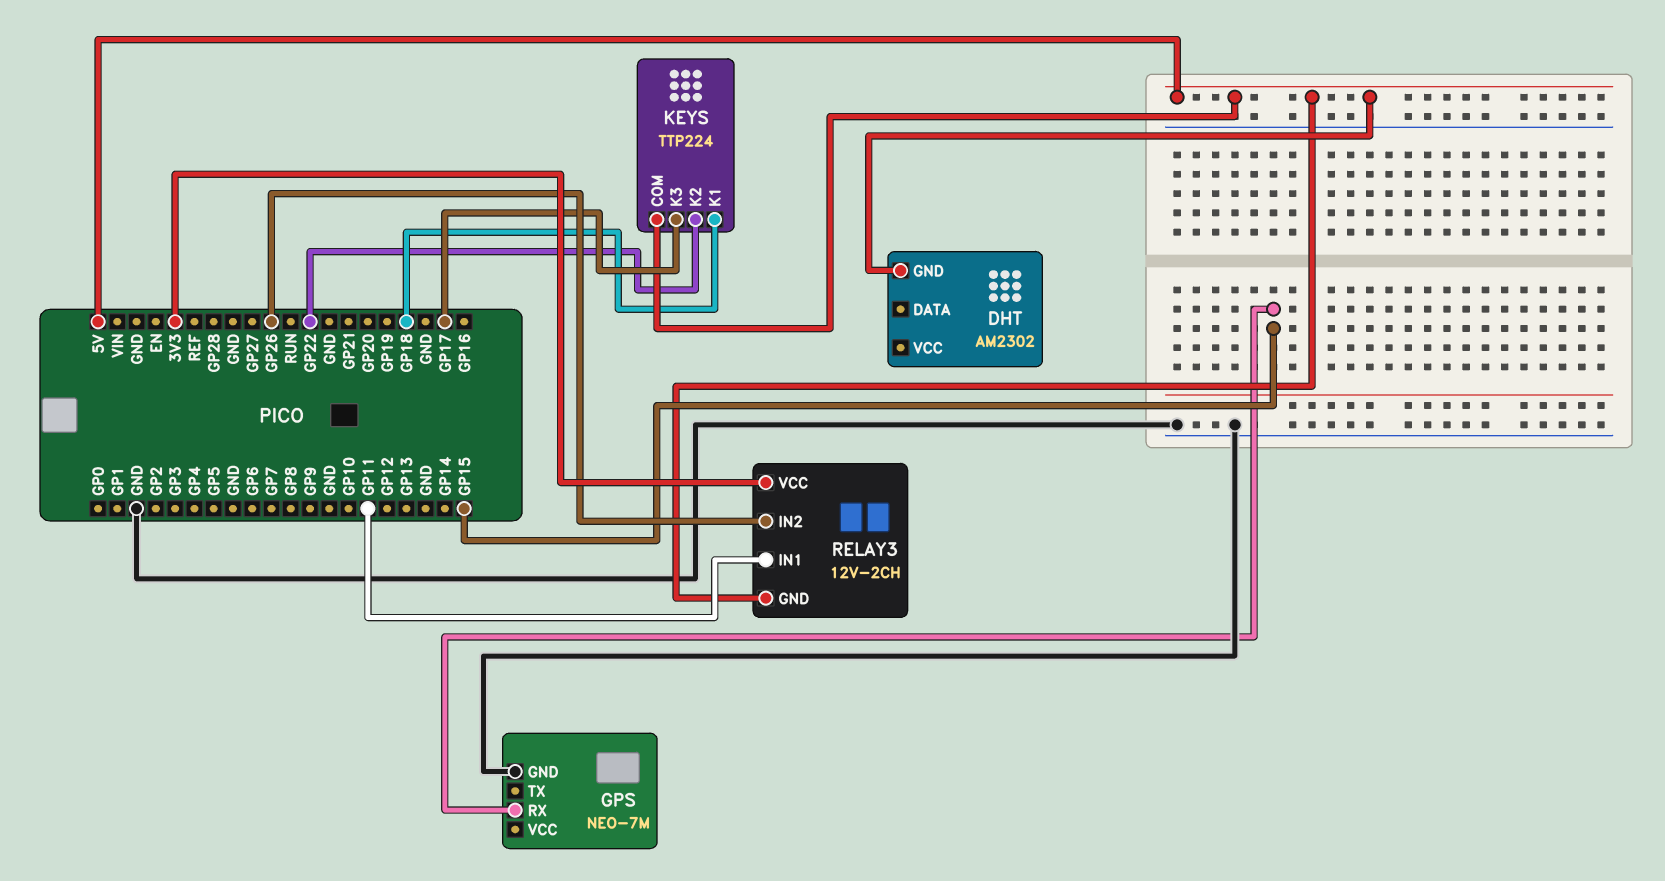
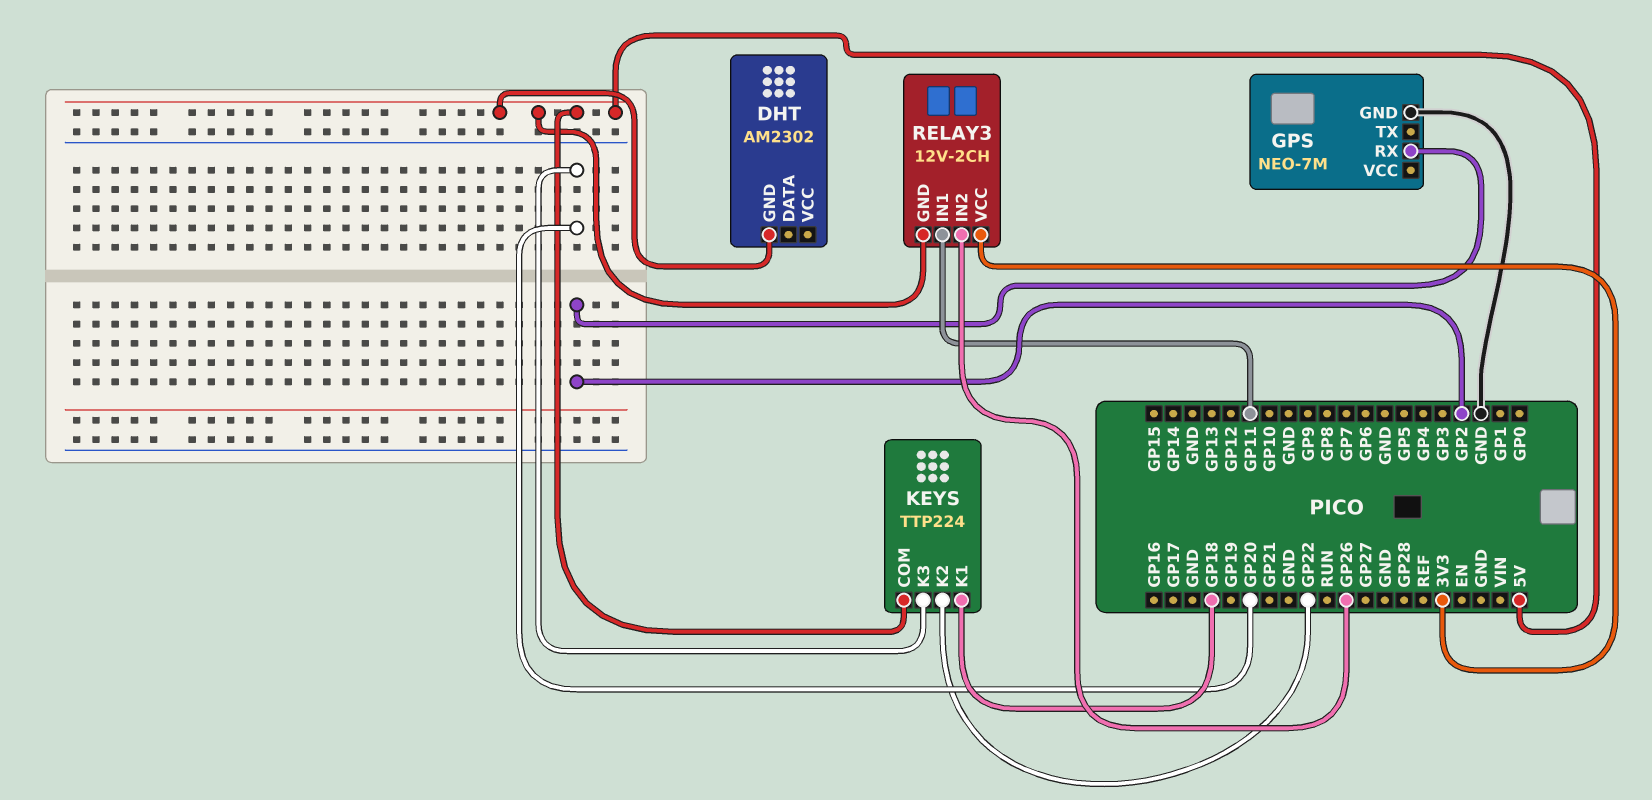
GPS pin RX: GP15 -> GP2
KEYS pin K3: GP17 -> GP20

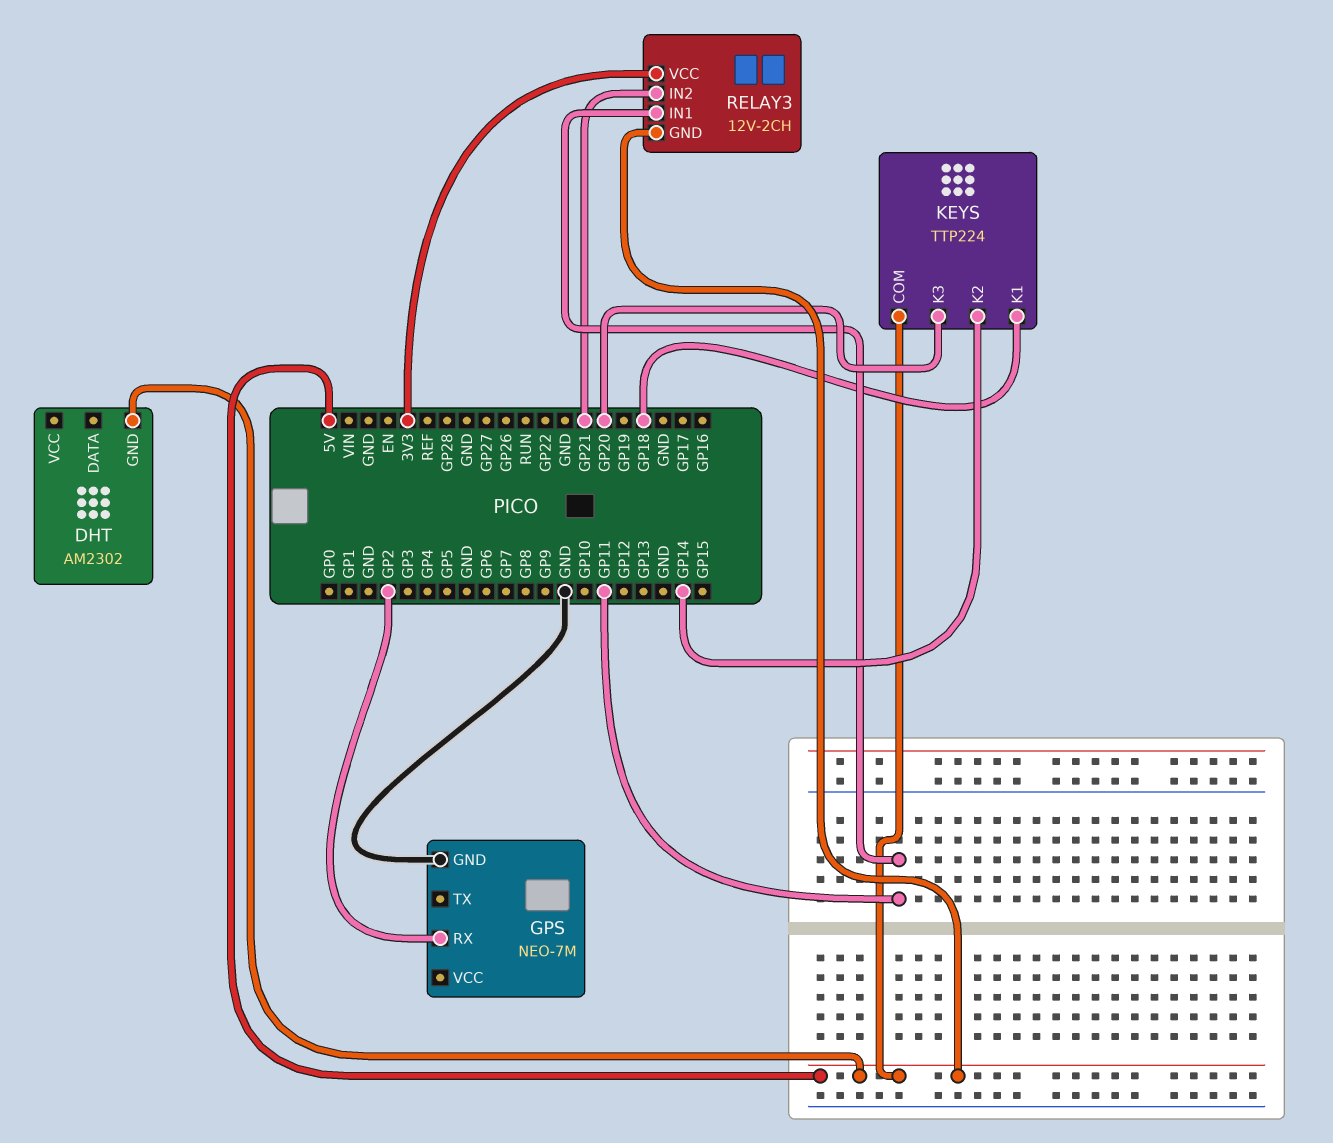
KEYS pin K2: GP22 -> GP14
RELAY3 pin IN2: GP26 -> GP21

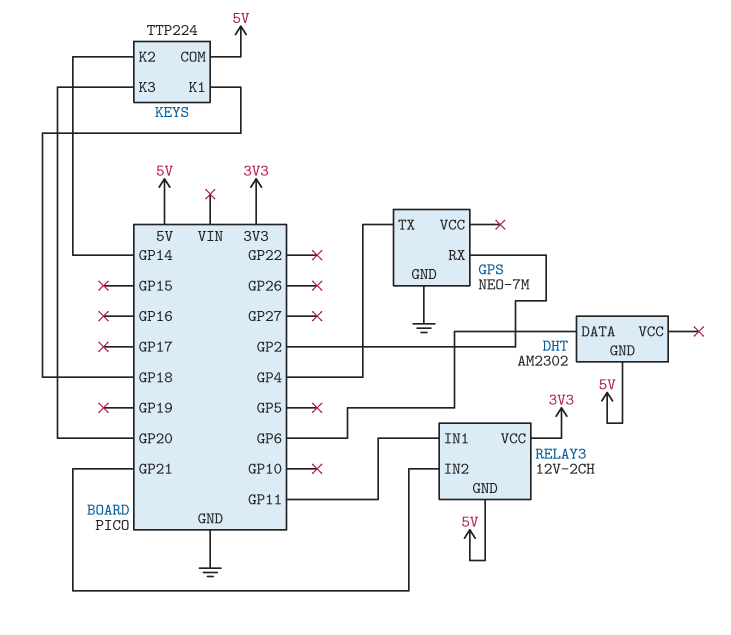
DHT pin DATA: none -> GP6
GPS pin TX: none -> GP4

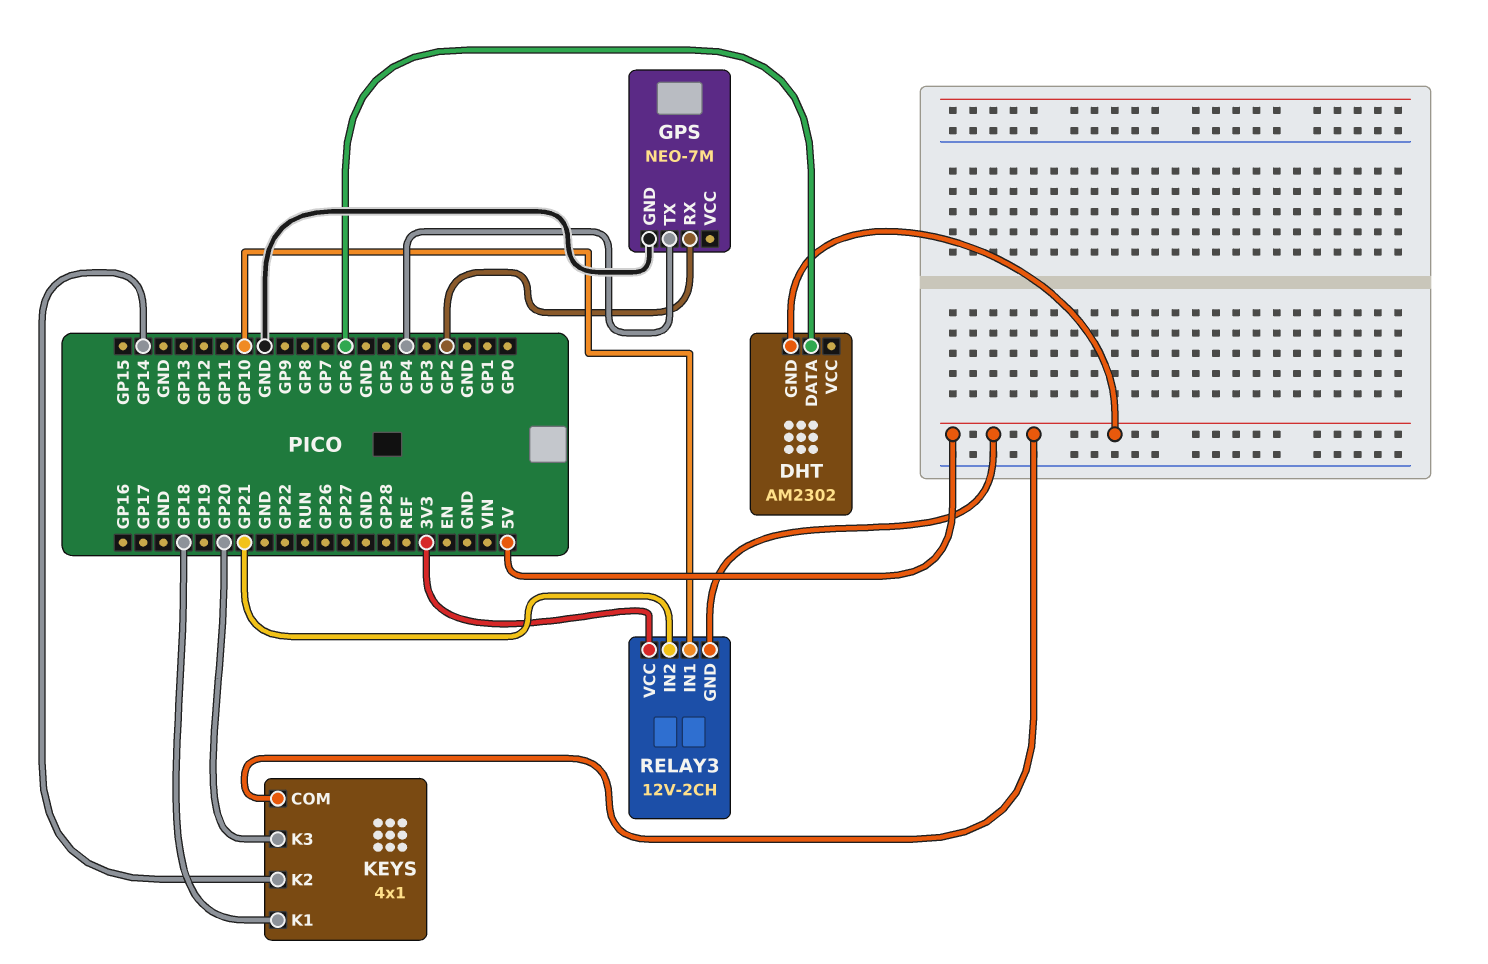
KEYS: TTP224 -> 4x1
RELAY3 pin IN1: GP11 -> GP10

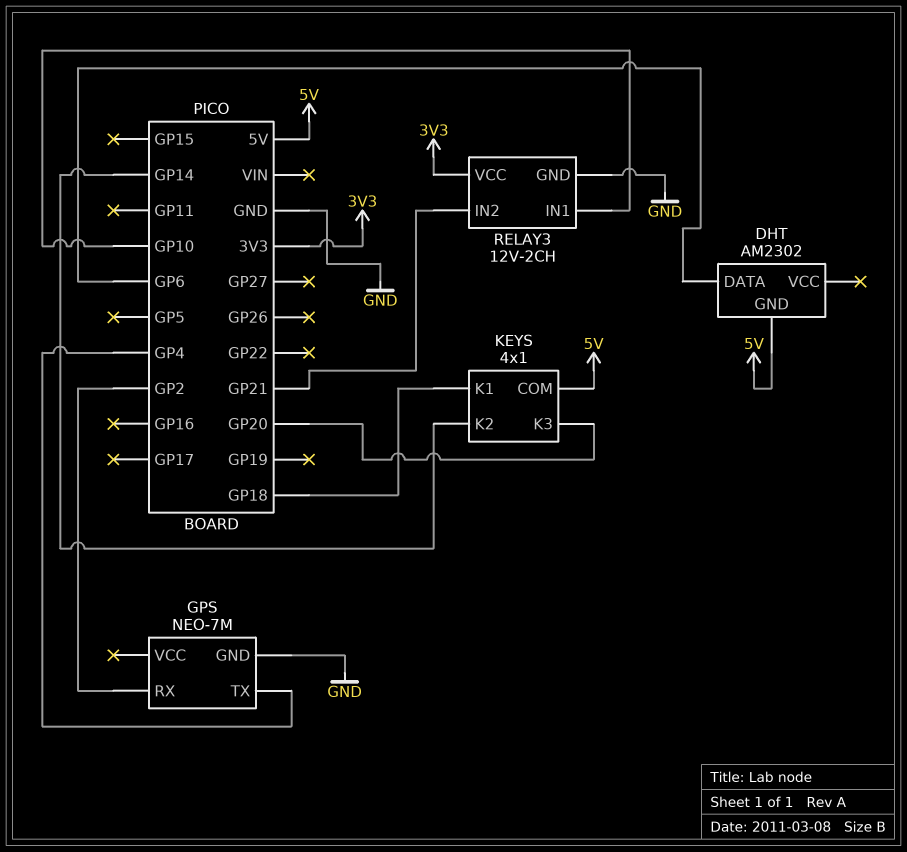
RELAY3 pin GND: 5V -> GND

